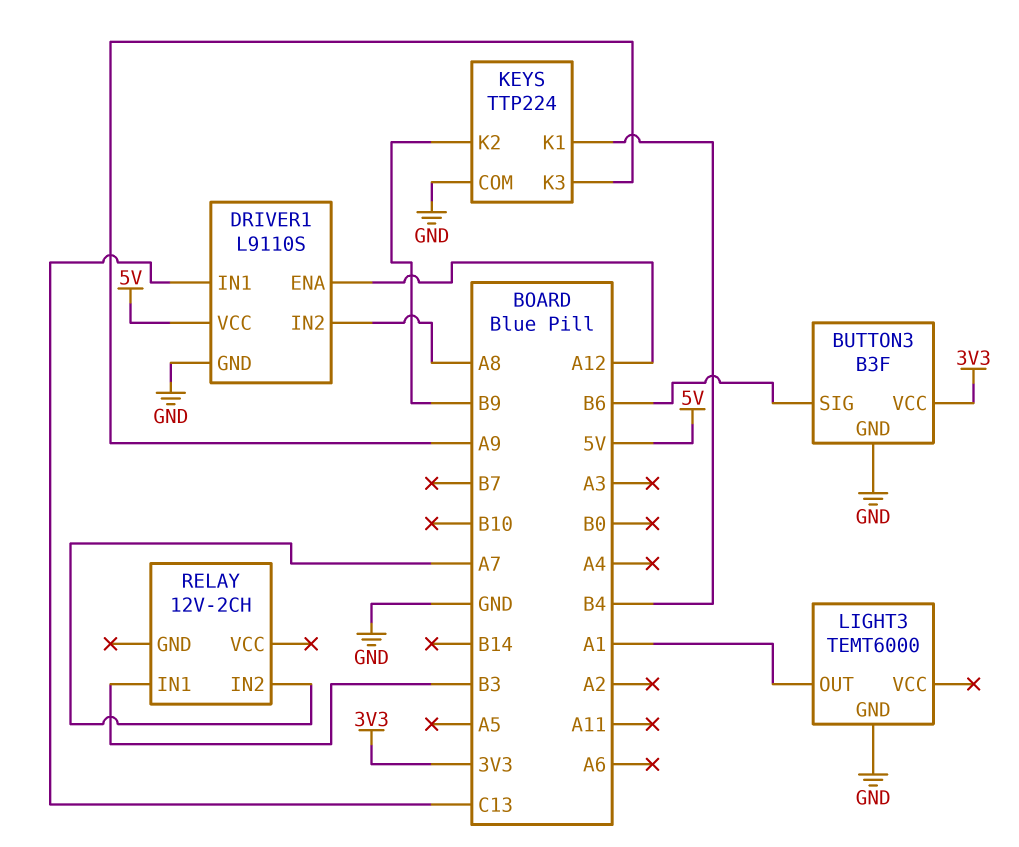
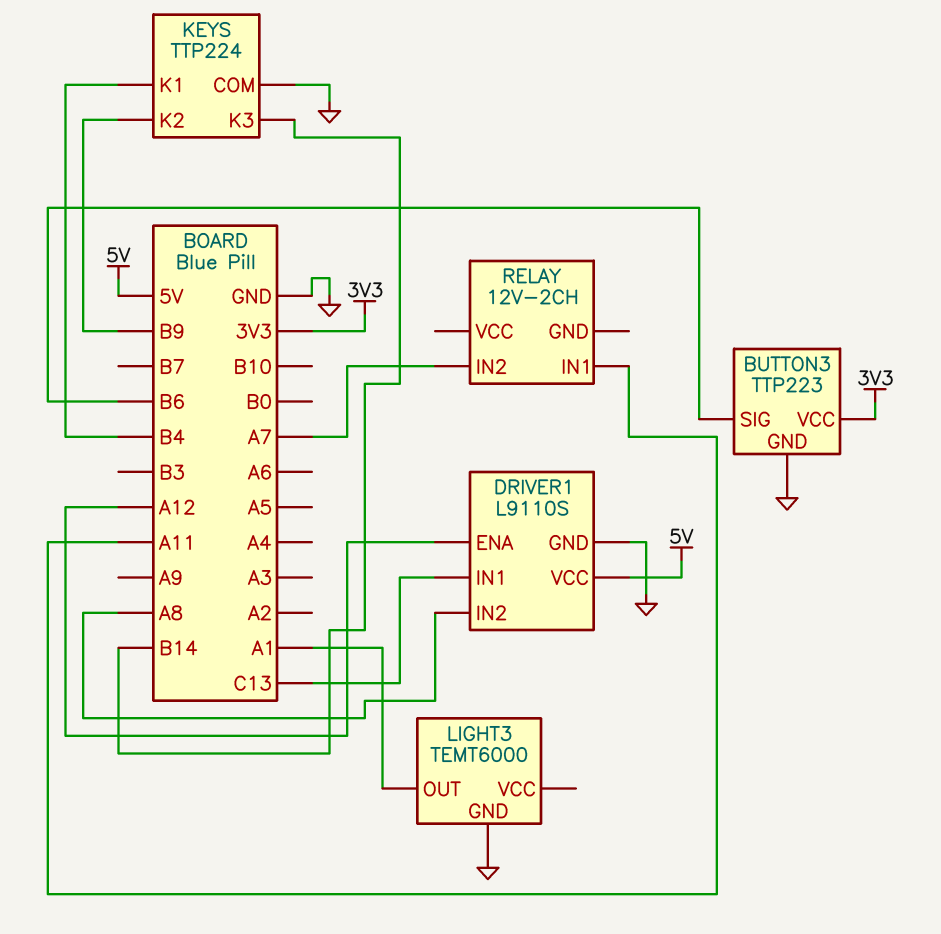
BUTTON3: B3F -> TTP223
KEYS pin K3: A9 -> B14
RELAY pin IN1: B3 -> A11

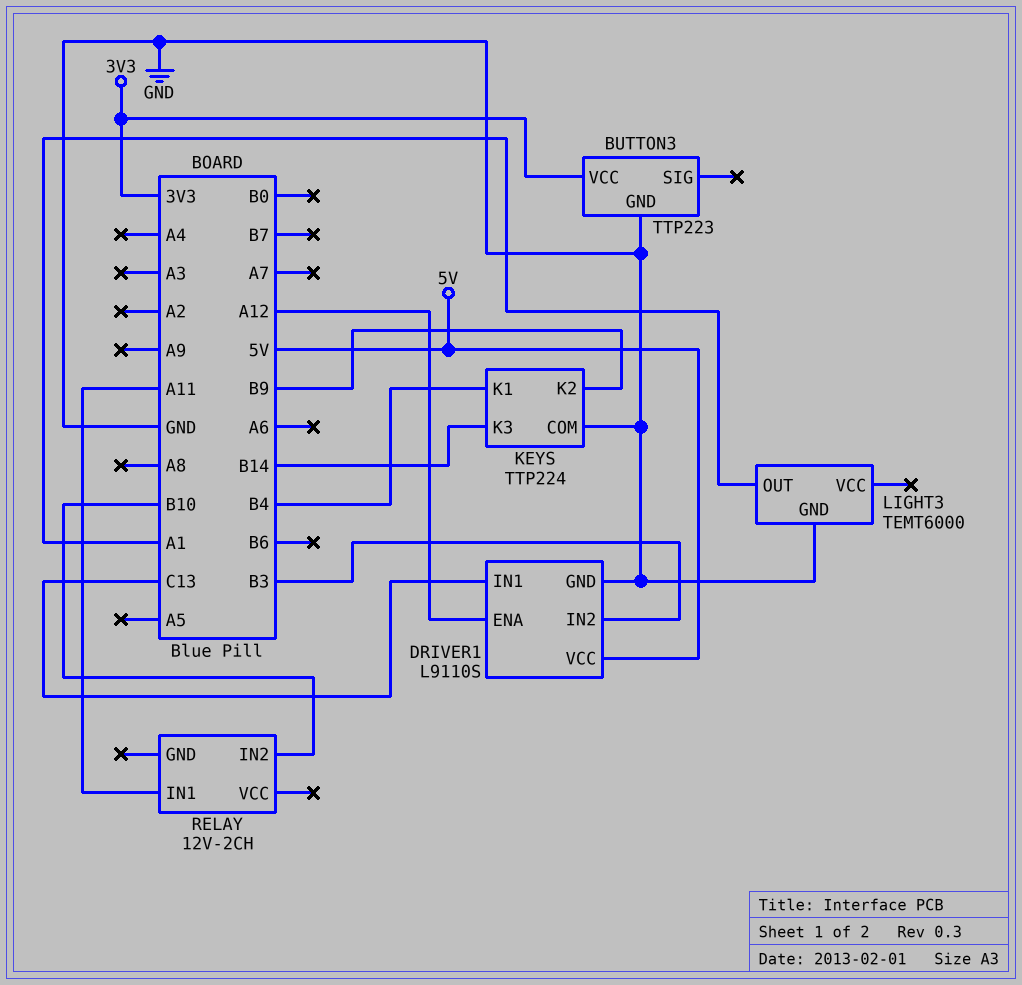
BUTTON3 pin SIG: B6 -> none
DRIVER1 pin IN2: A8 -> B3
RELAY pin IN2: A7 -> B10

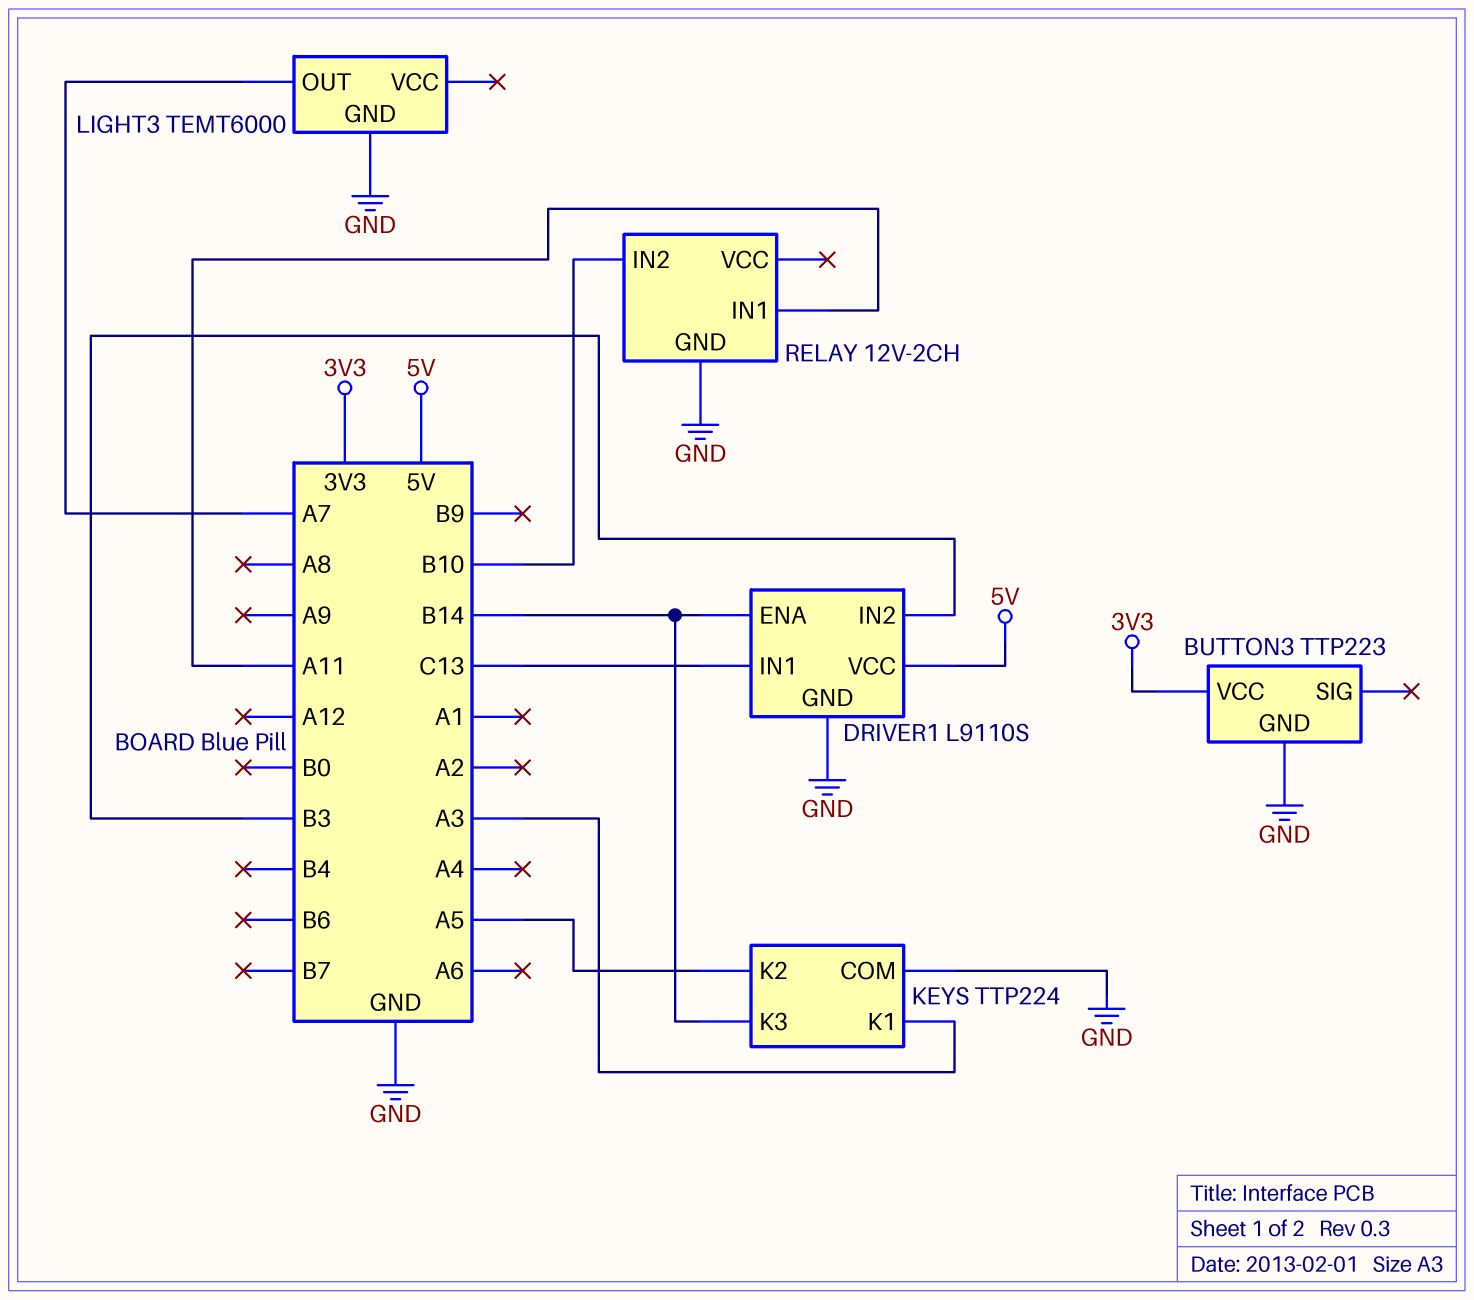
DRIVER1 pin ENA: A12 -> B14
KEYS pin K1: B4 -> A3
KEYS pin K2: B9 -> A5
LIGHT3 pin OUT: A1 -> A7
RELAY pin GND: none -> GND

